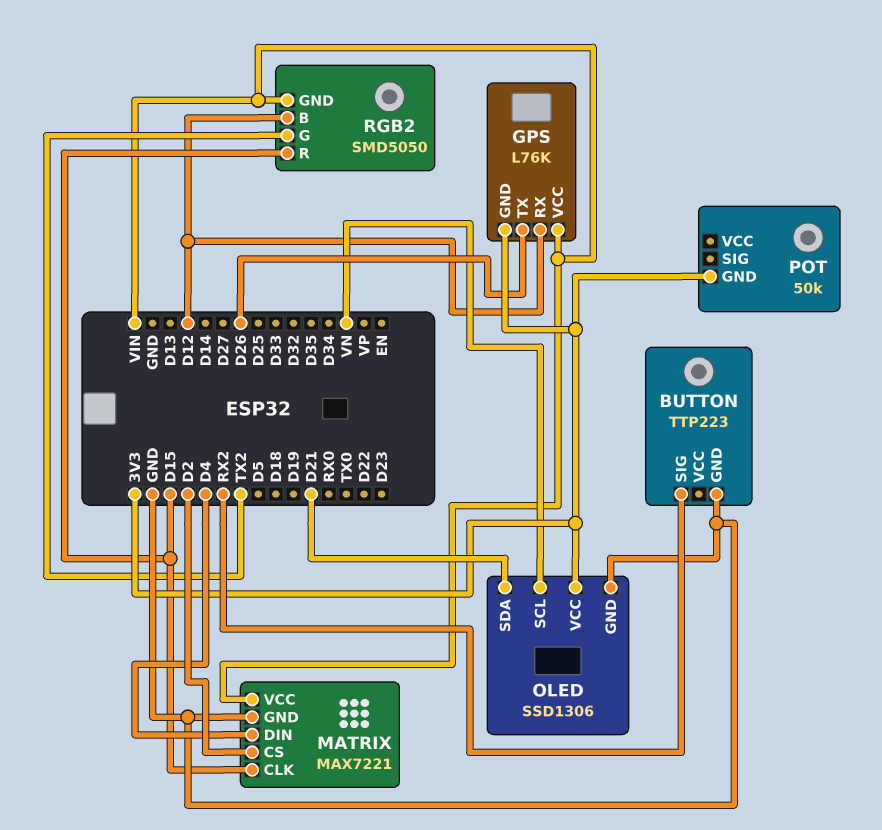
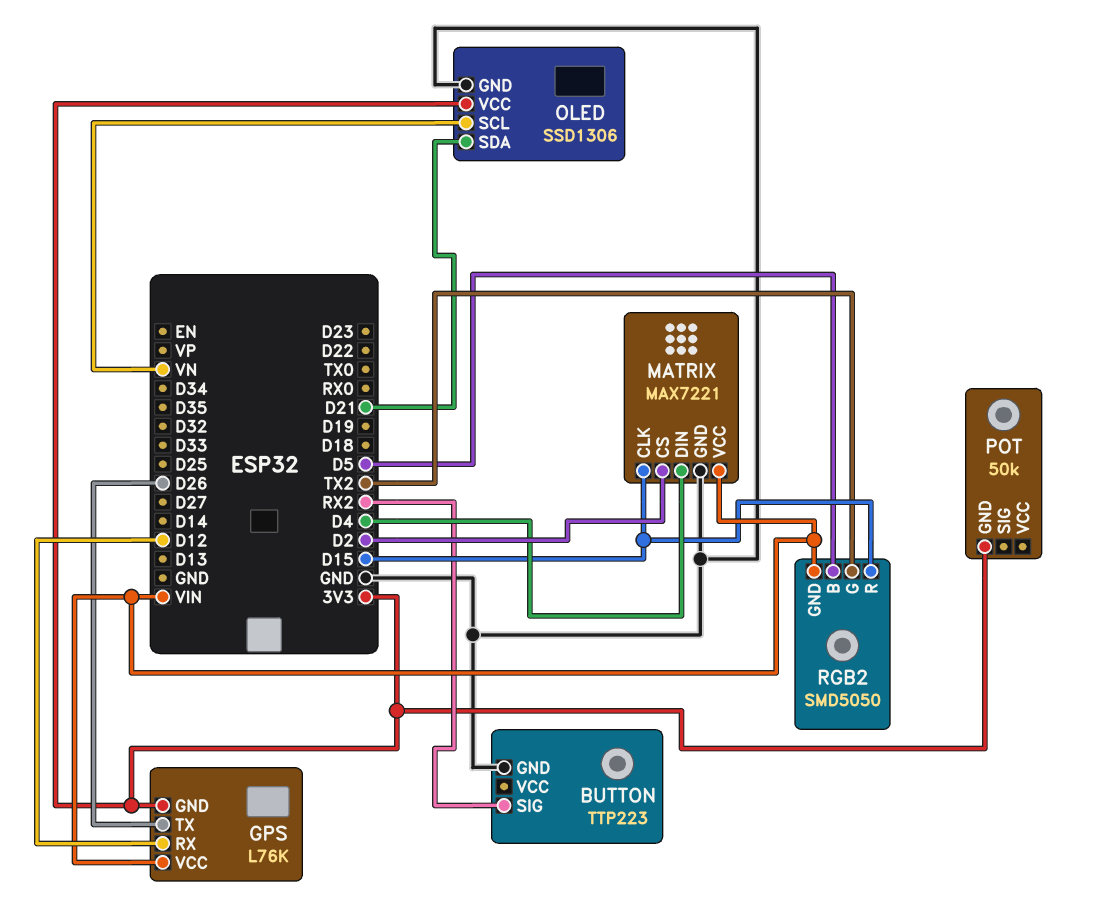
RGB2 pin B: D12 -> D5

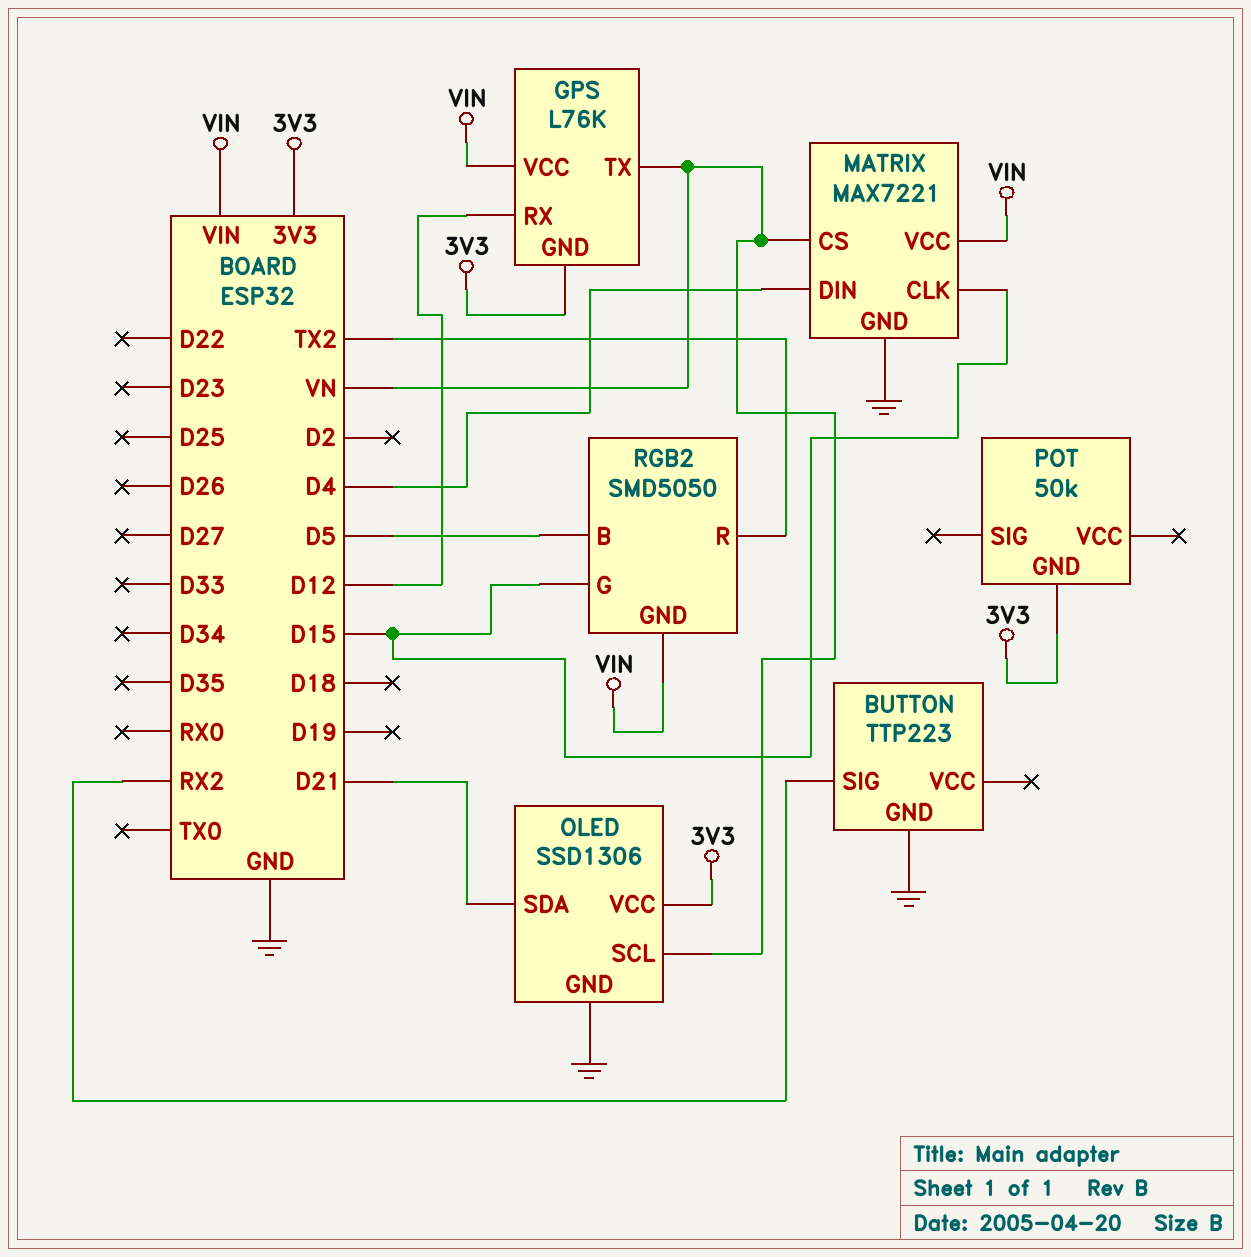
GPS pin TX: D26 -> VN
MATRIX pin CS: D2 -> VN
RGB2 pin G: TX2 -> D15
RGB2 pin R: D15 -> TX2

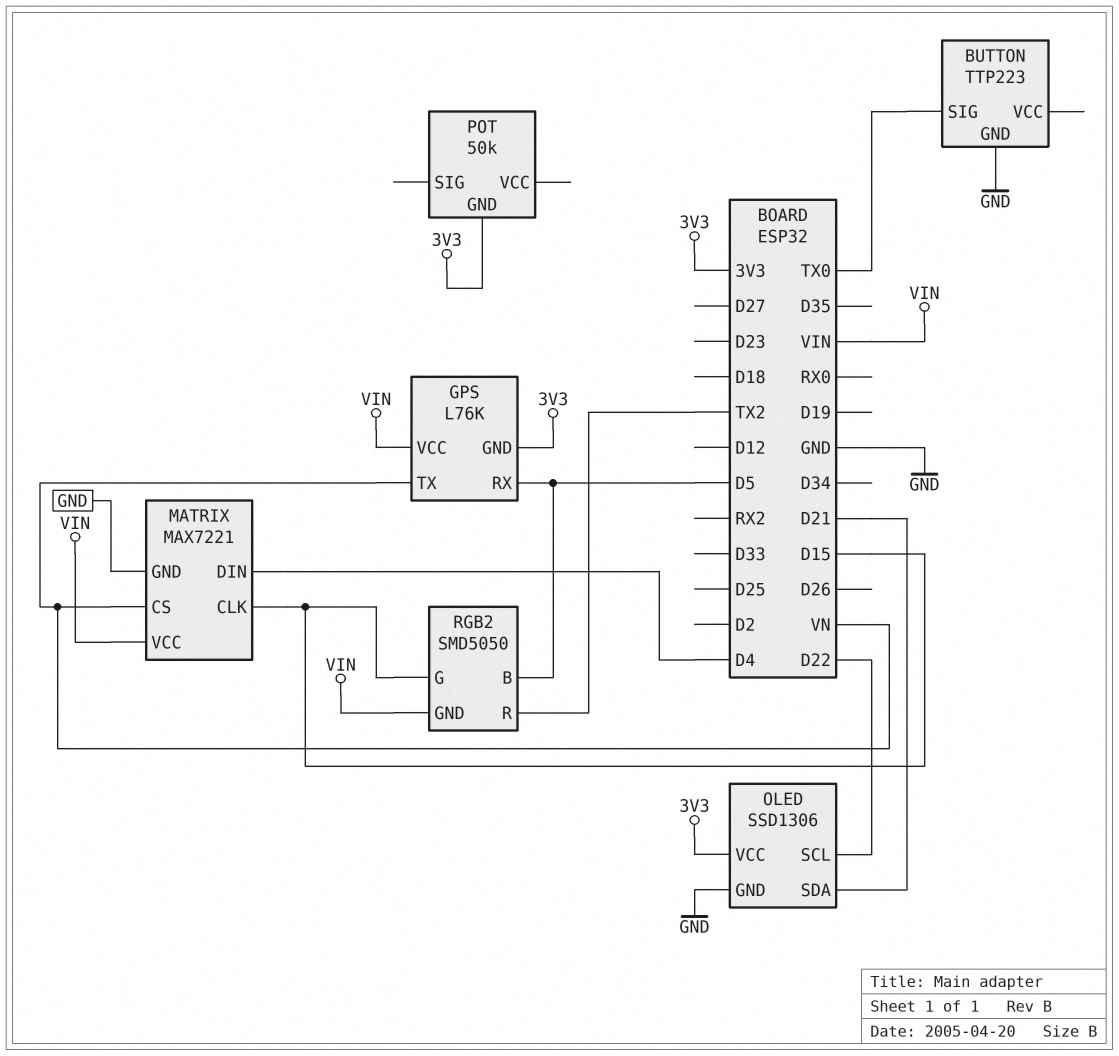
BUTTON pin SIG: RX2 -> TX0
GPS pin RX: D12 -> D5
OLED pin SCL: VN -> D22

